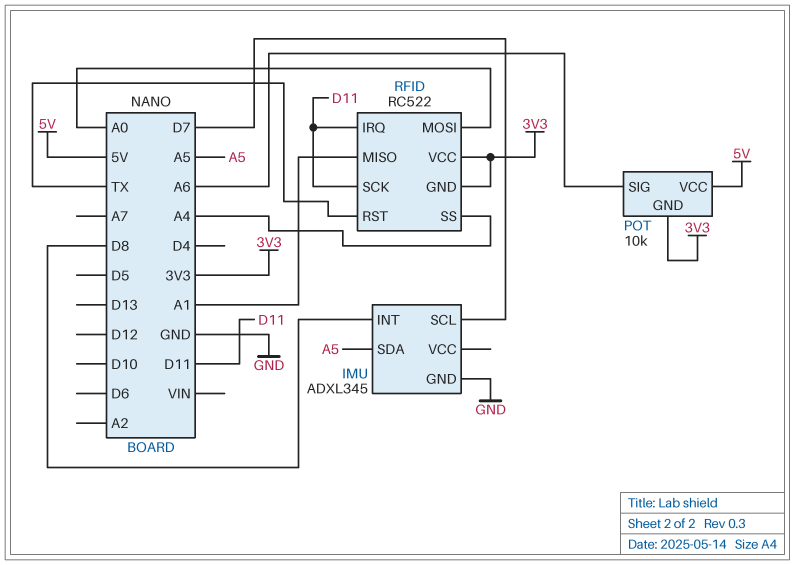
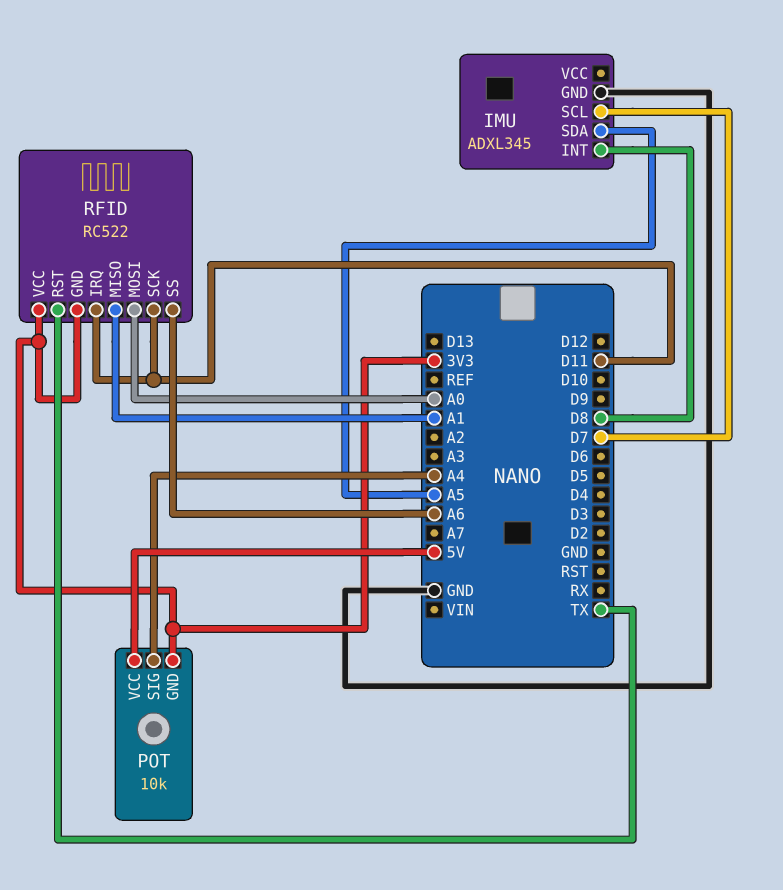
POT pin SIG: A6 -> A4
RFID pin SS: A4 -> A6

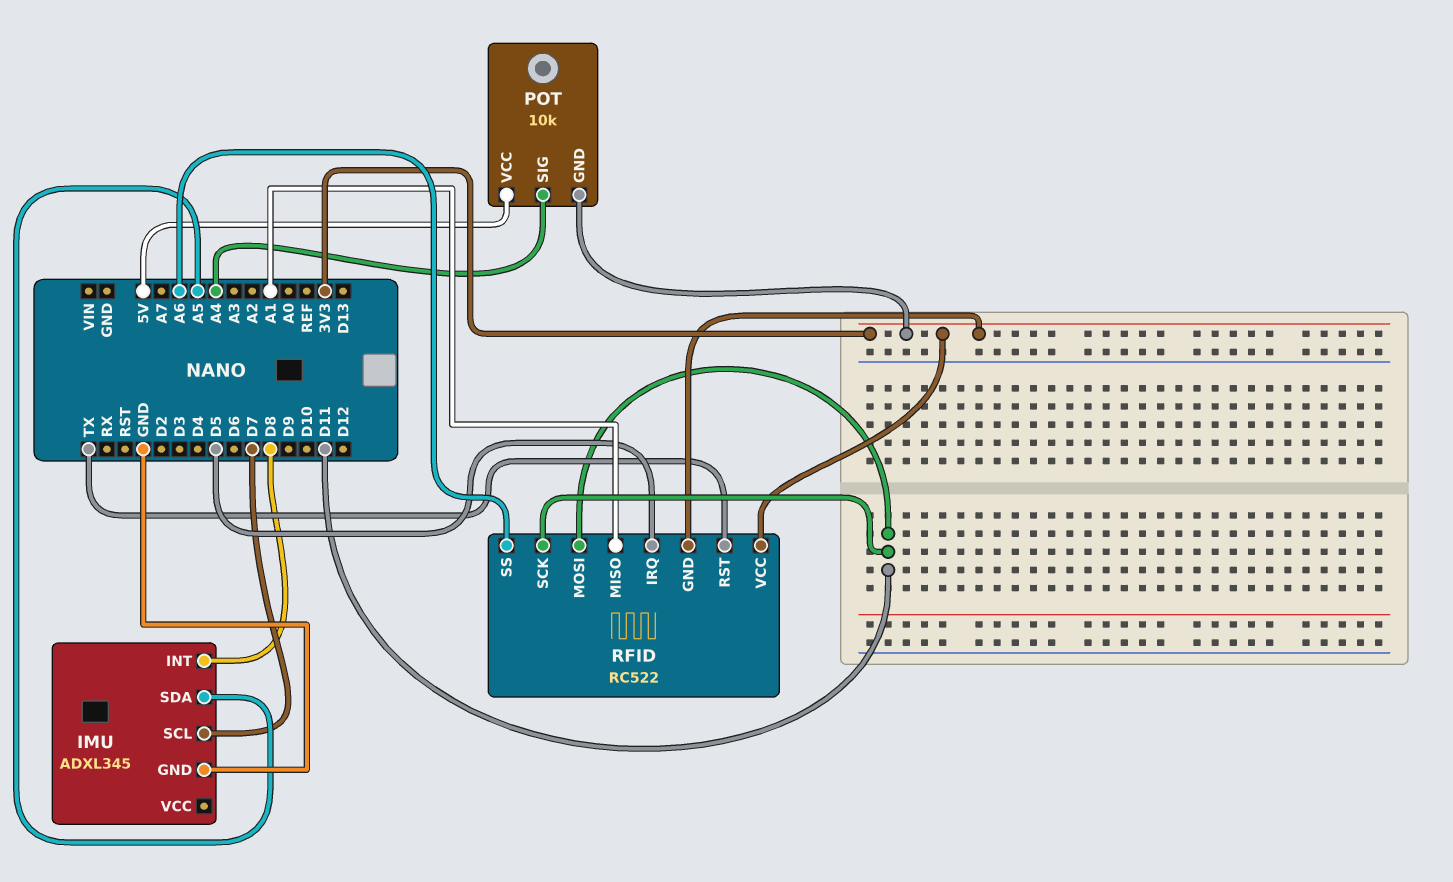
RFID pin IRQ: D11 -> D5
RFID pin MOSI: A0 -> D11

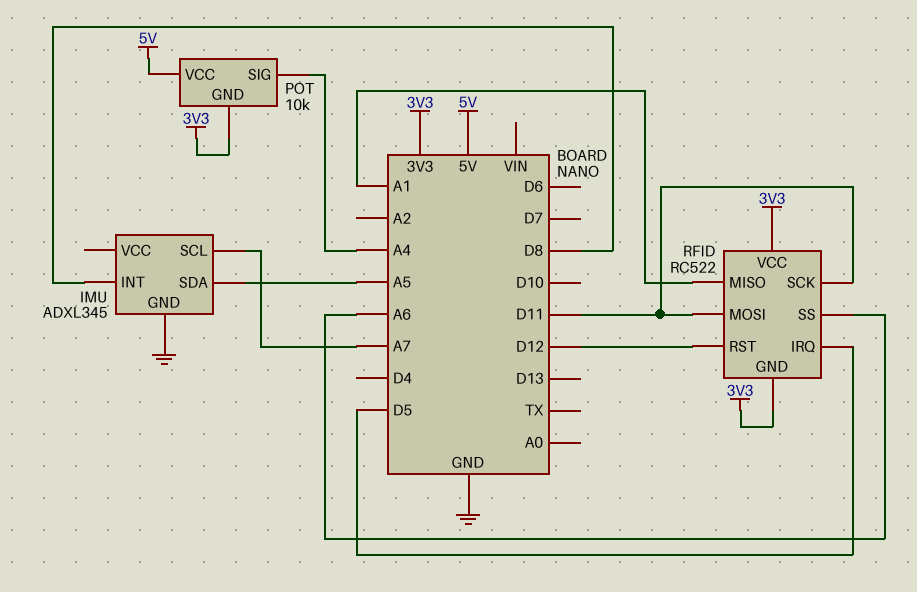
IMU pin SCL: D7 -> A7
RFID pin RST: TX -> D12

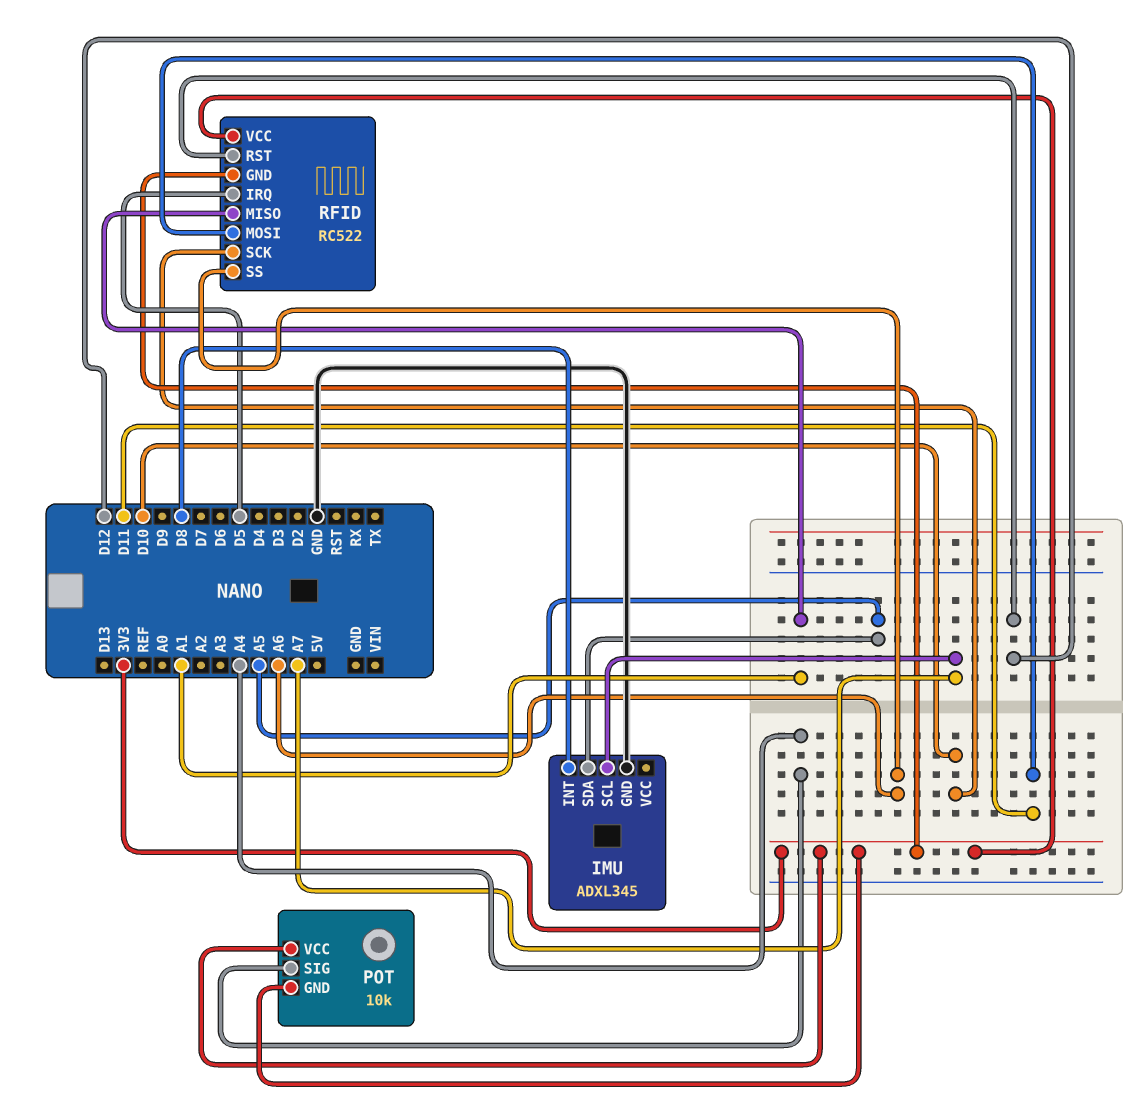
POT pin VCC: 5V -> 3V3
RFID pin SCK: D11 -> D10

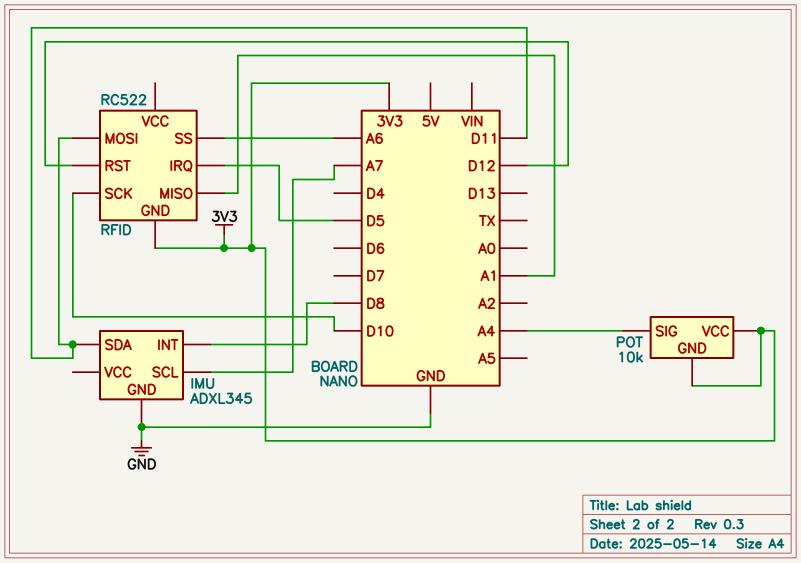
IMU pin SDA: A5 -> D11
RFID pin VCC: 3V3 -> none

